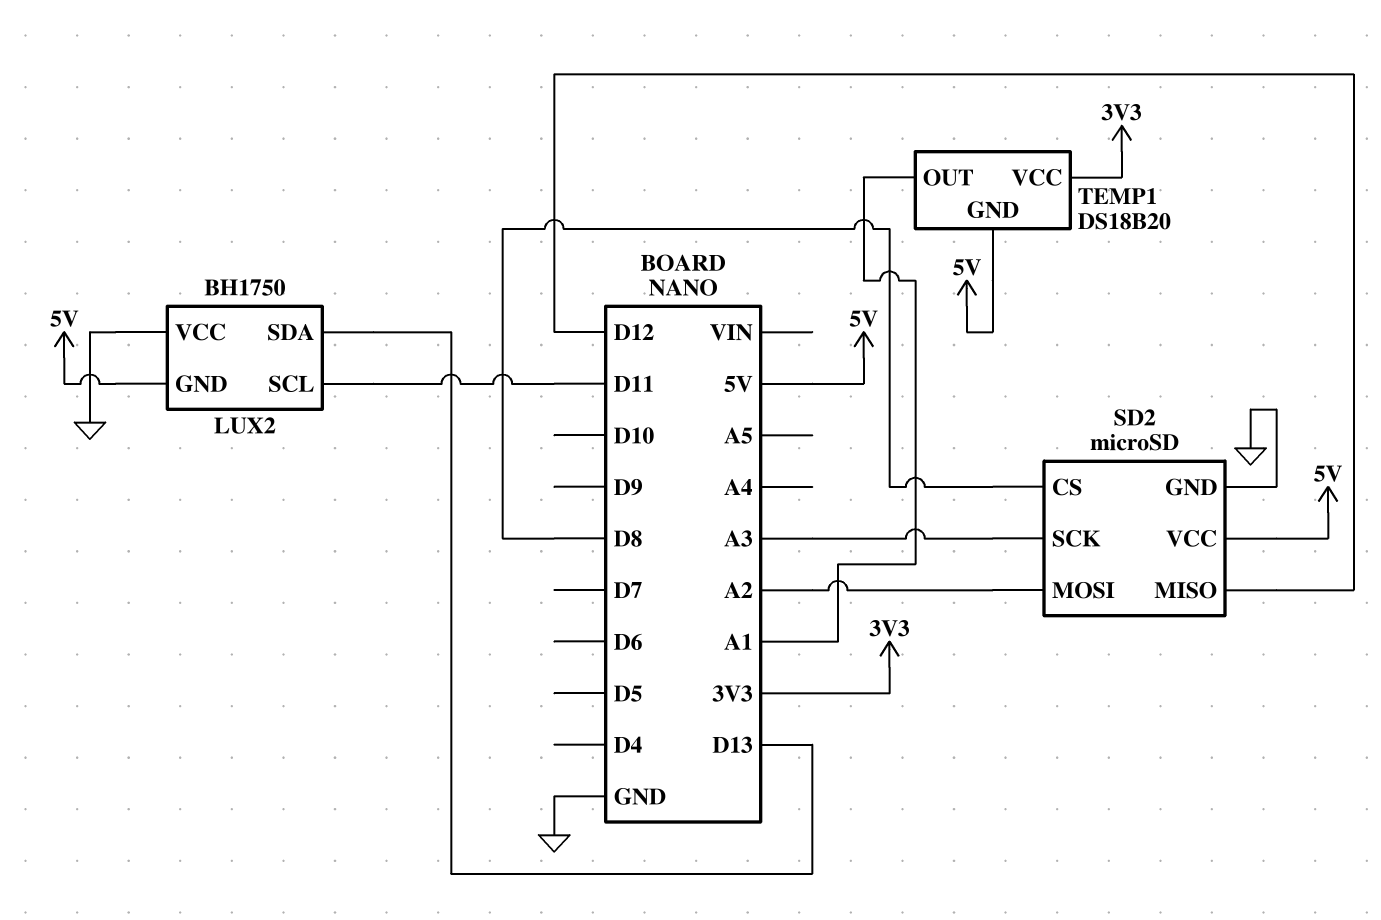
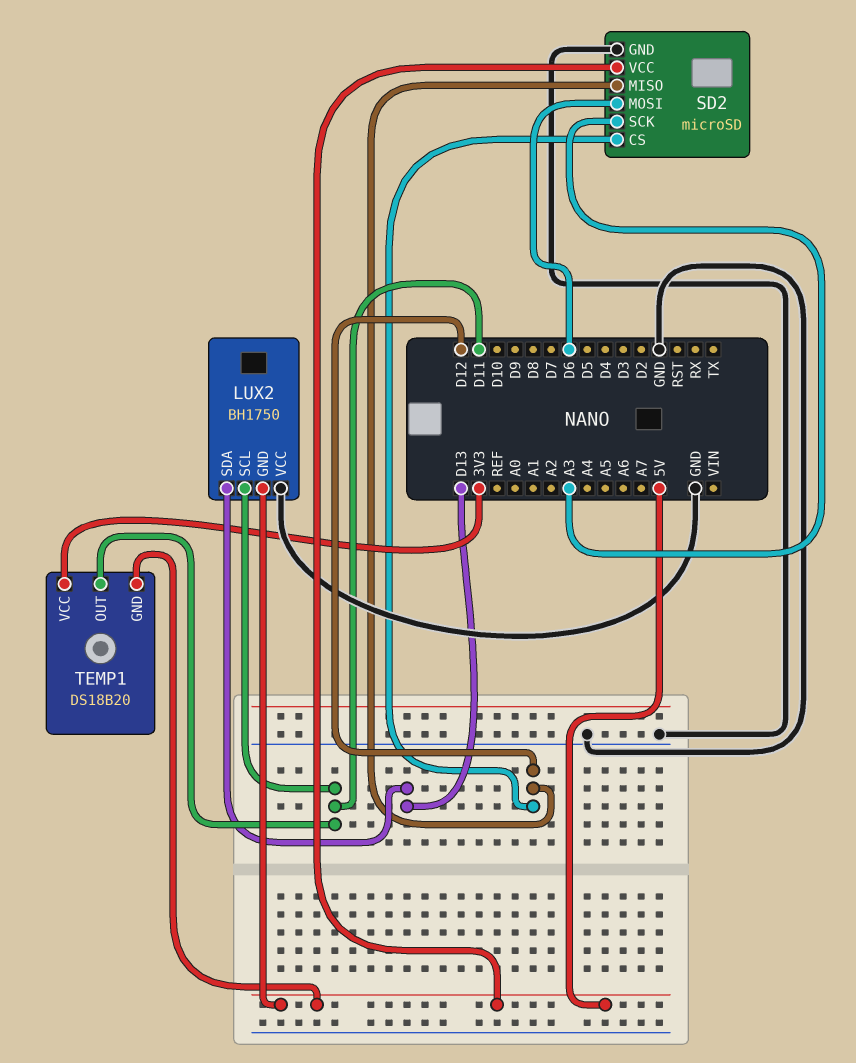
SD2 pin CS: D8 -> D12
SD2 pin MOSI: A2 -> D6
TEMP1 pin OUT: A1 -> D11

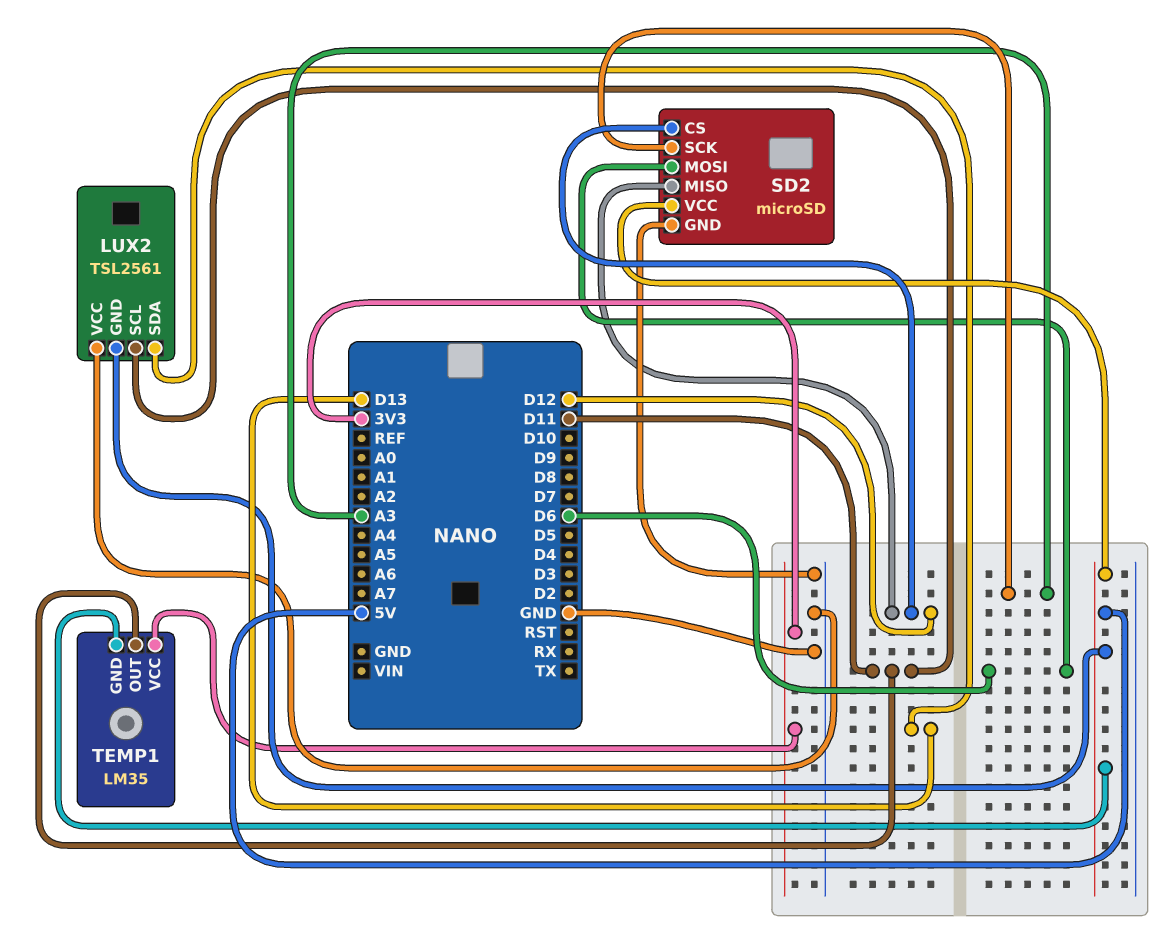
LUX2: BH1750 -> TSL2561
TEMP1: DS18B20 -> LM35

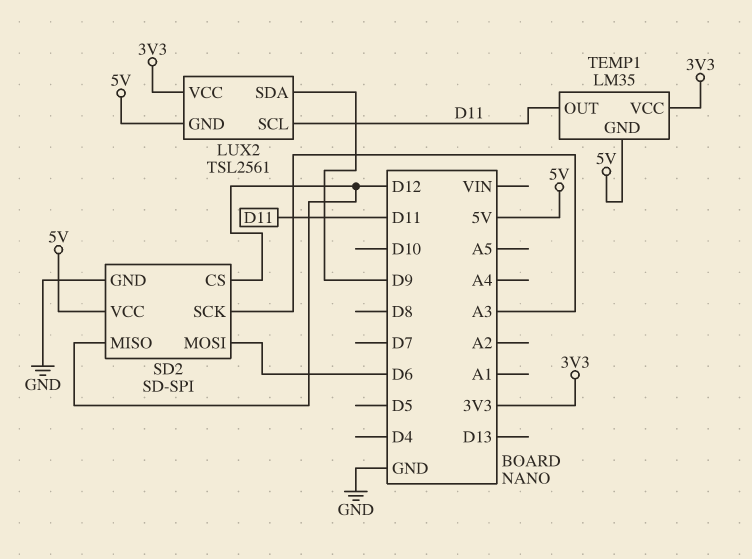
LUX2 pin SDA: D13 -> D9
LUX2 pin VCC: GND -> 3V3
SD2: microSD -> SD-SPI

